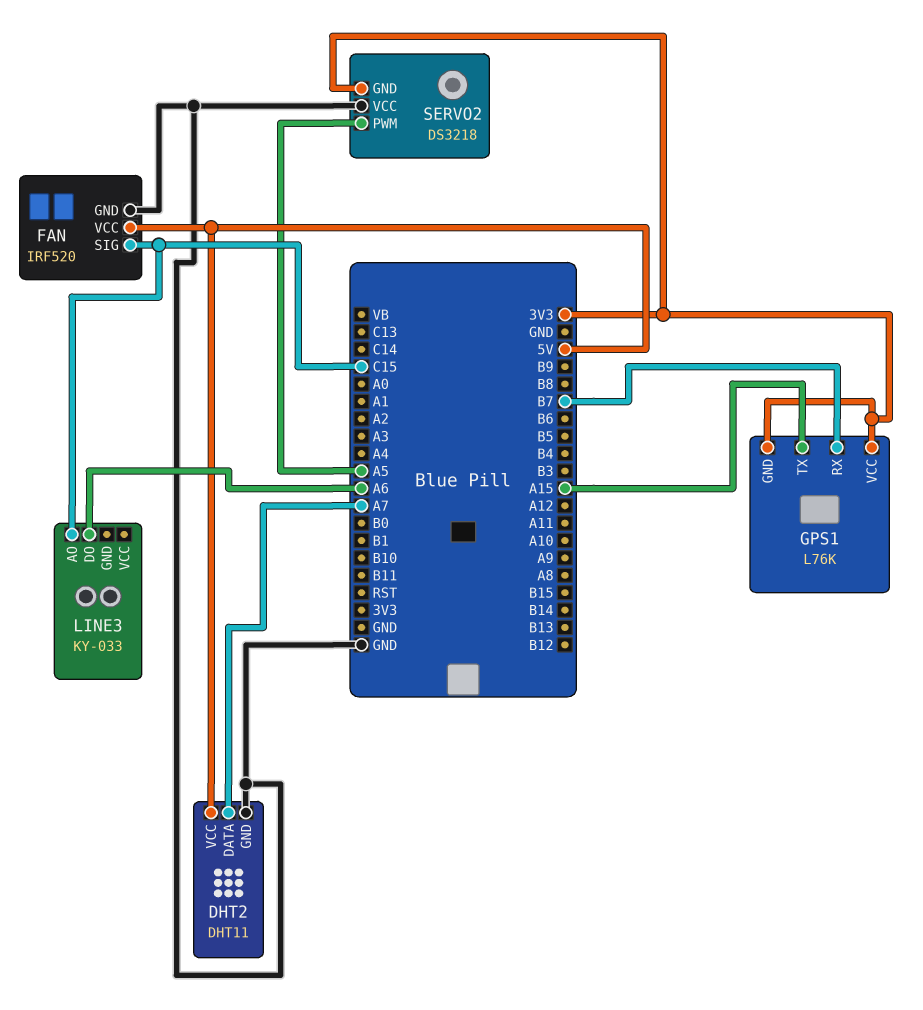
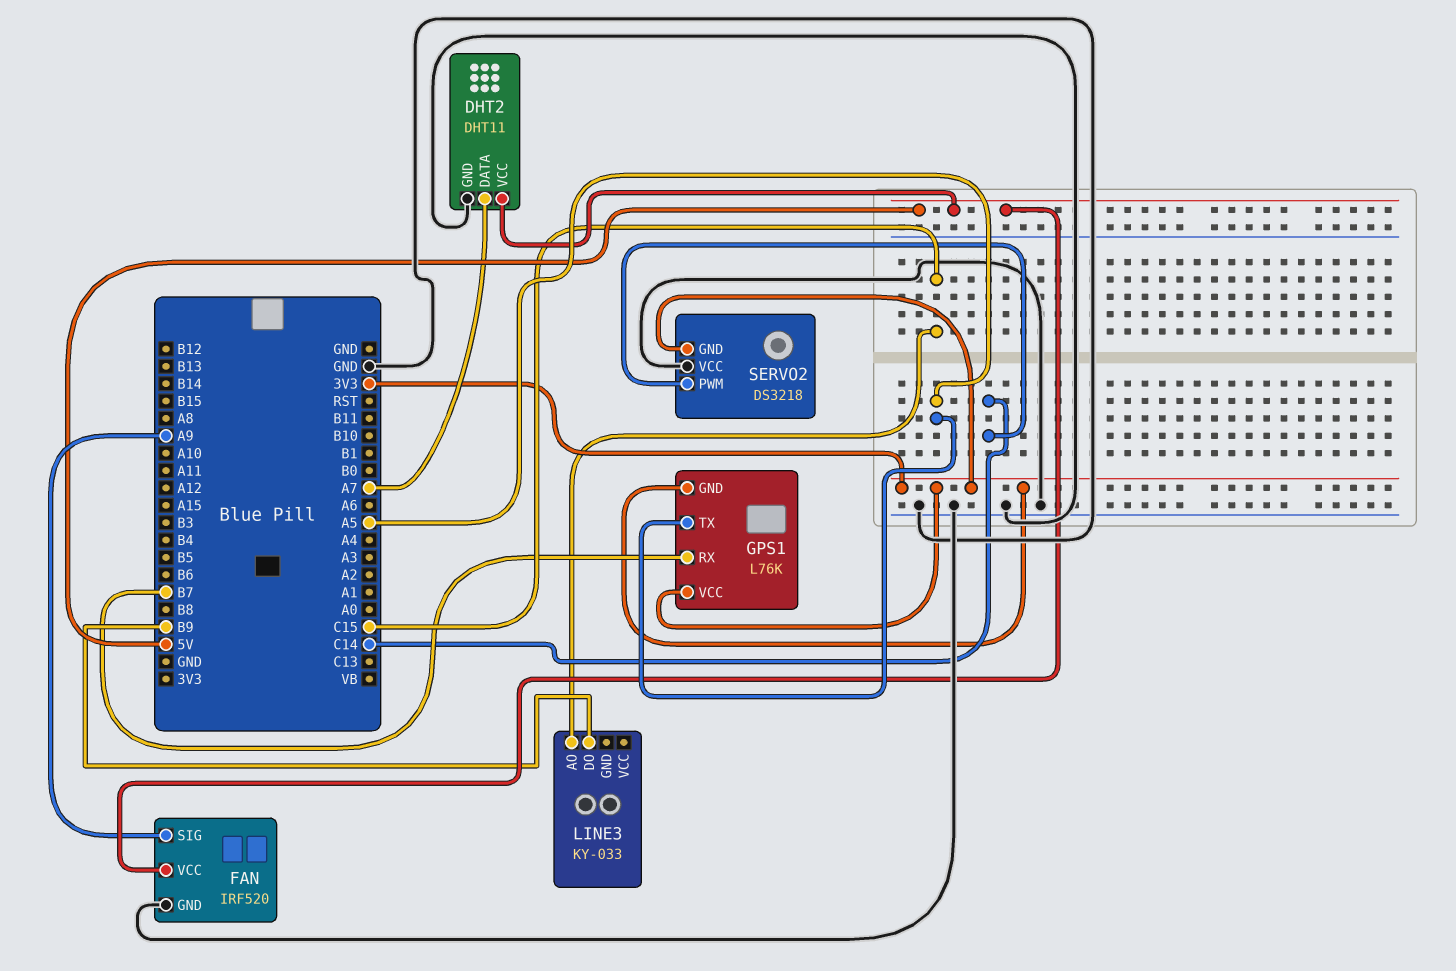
FAN pin SIG: C15 -> A9
GPS1 pin TX: A15 -> A5
LINE3 pin DO: A6 -> B9
SERVO2 pin PWM: A5 -> C14

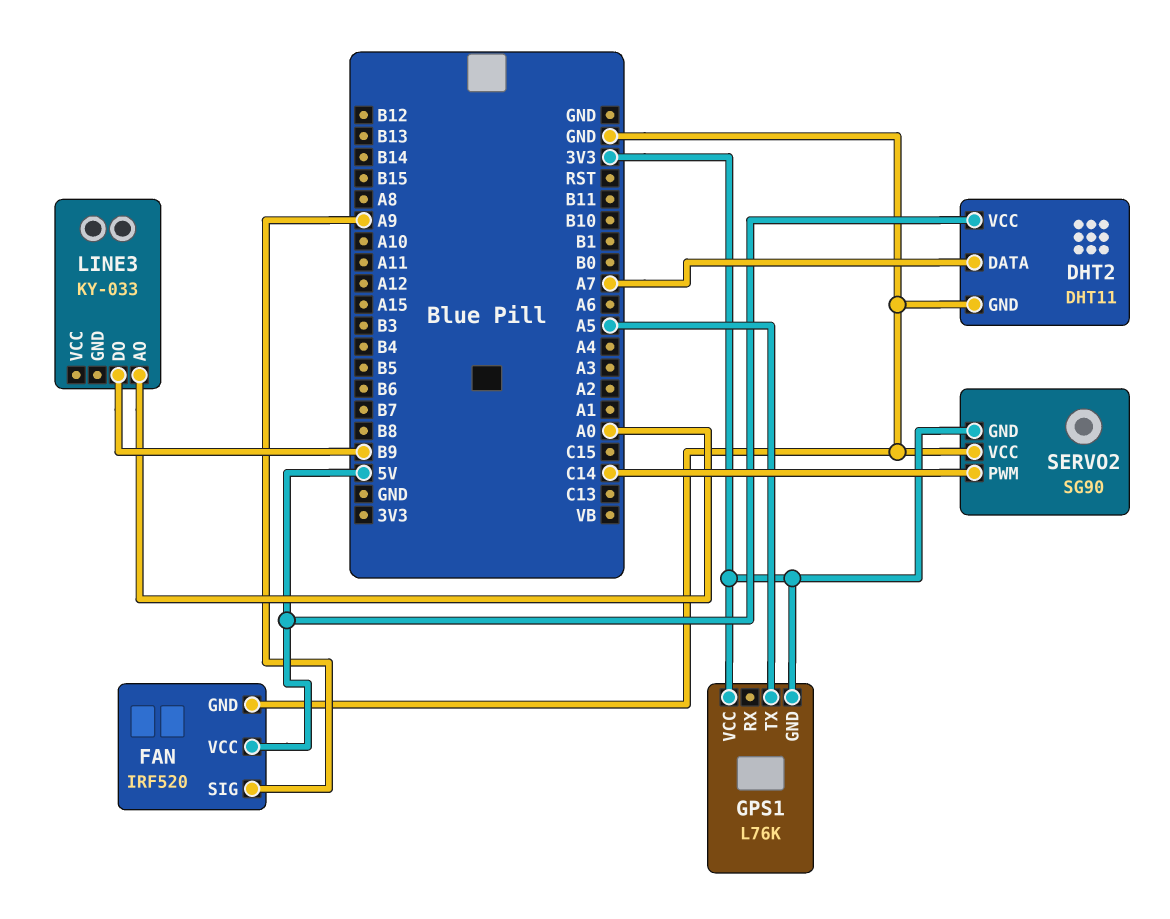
GPS1 pin RX: B7 -> none
LINE3 pin AO: C15 -> A0
SERVO2: DS3218 -> SG90

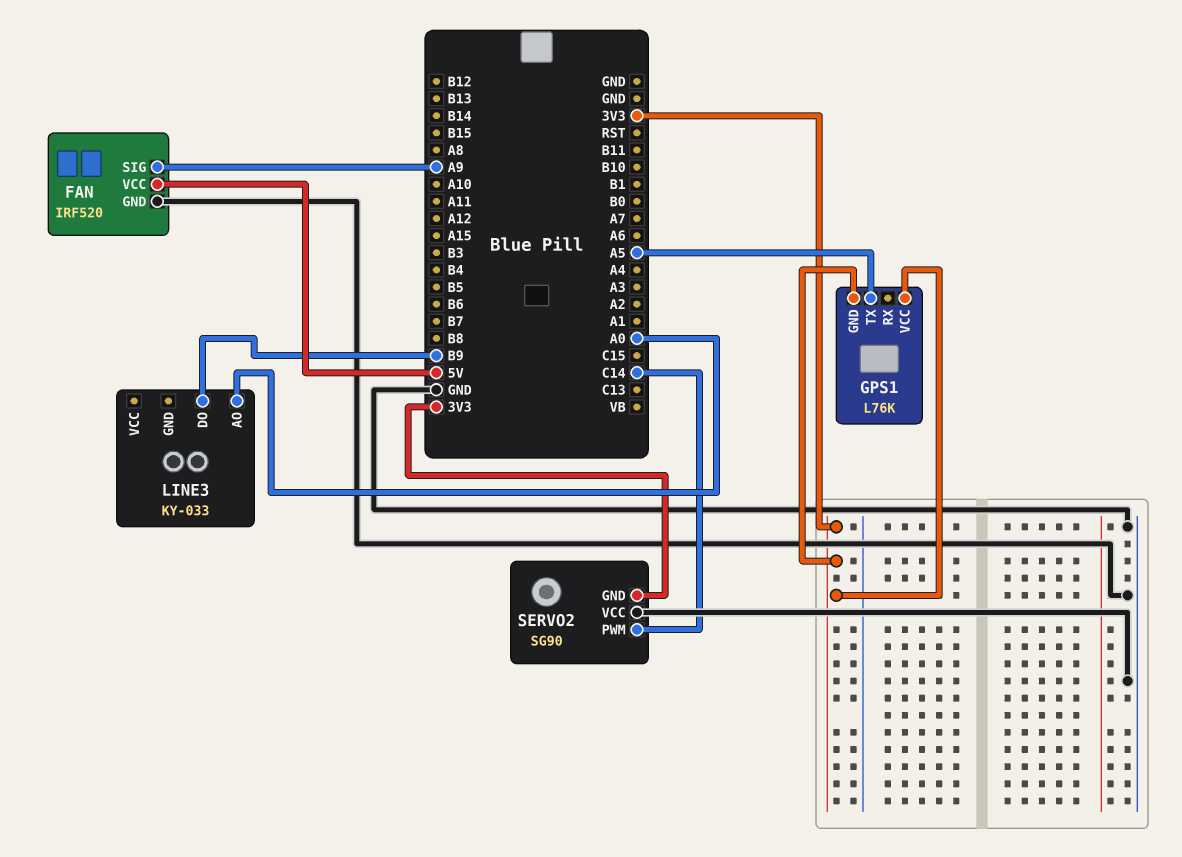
DHT2: DHT11 -> none
DHT2 pin DATA: A7 -> none
DHT2 pin GND: GND -> none
DHT2 pin VCC: 5V -> none

